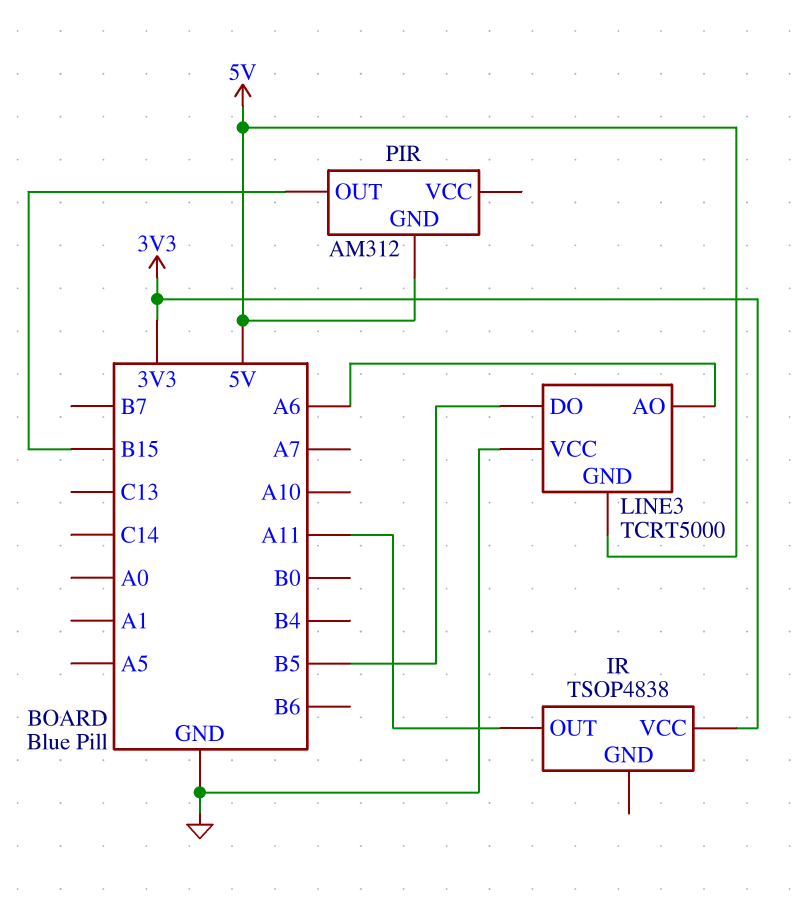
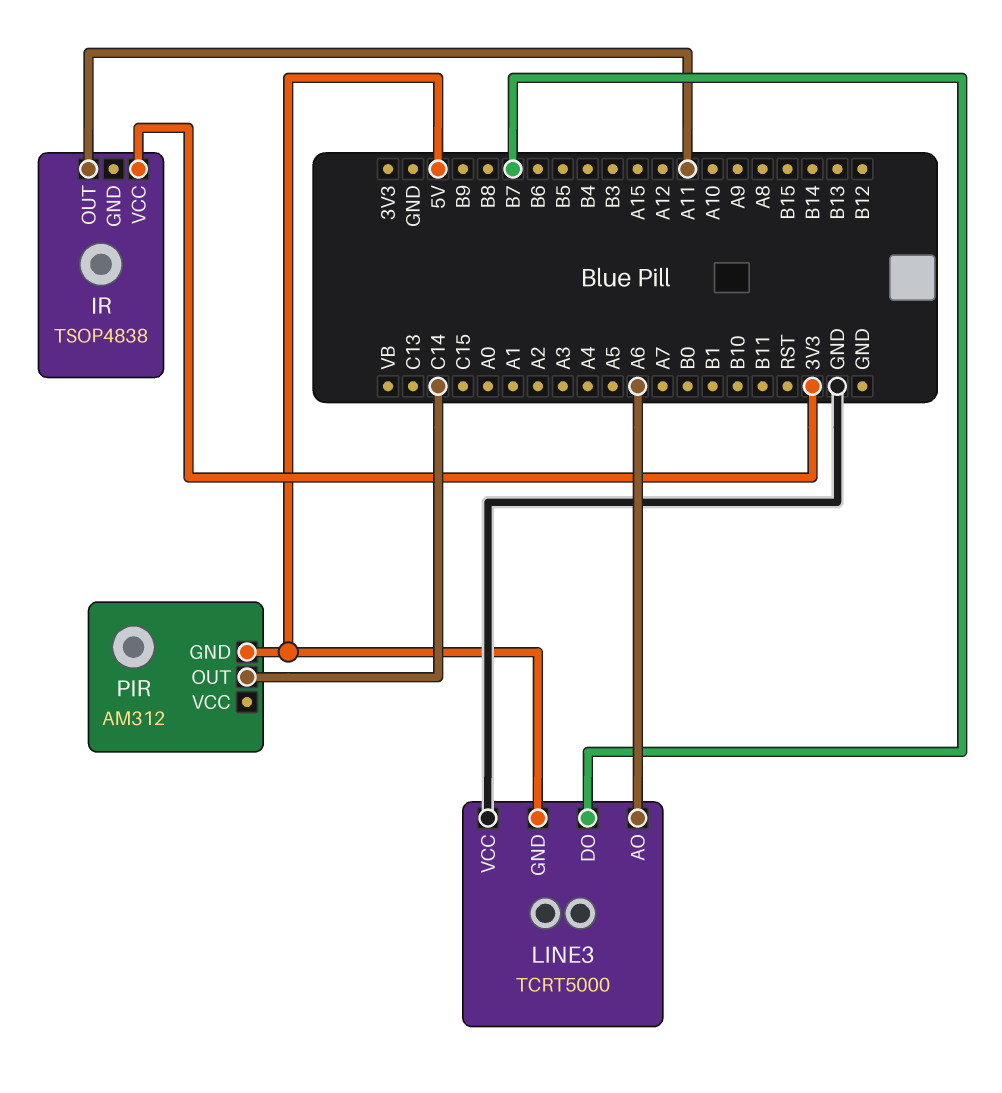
LINE3 pin DO: B5 -> B7
PIR pin OUT: B15 -> C14

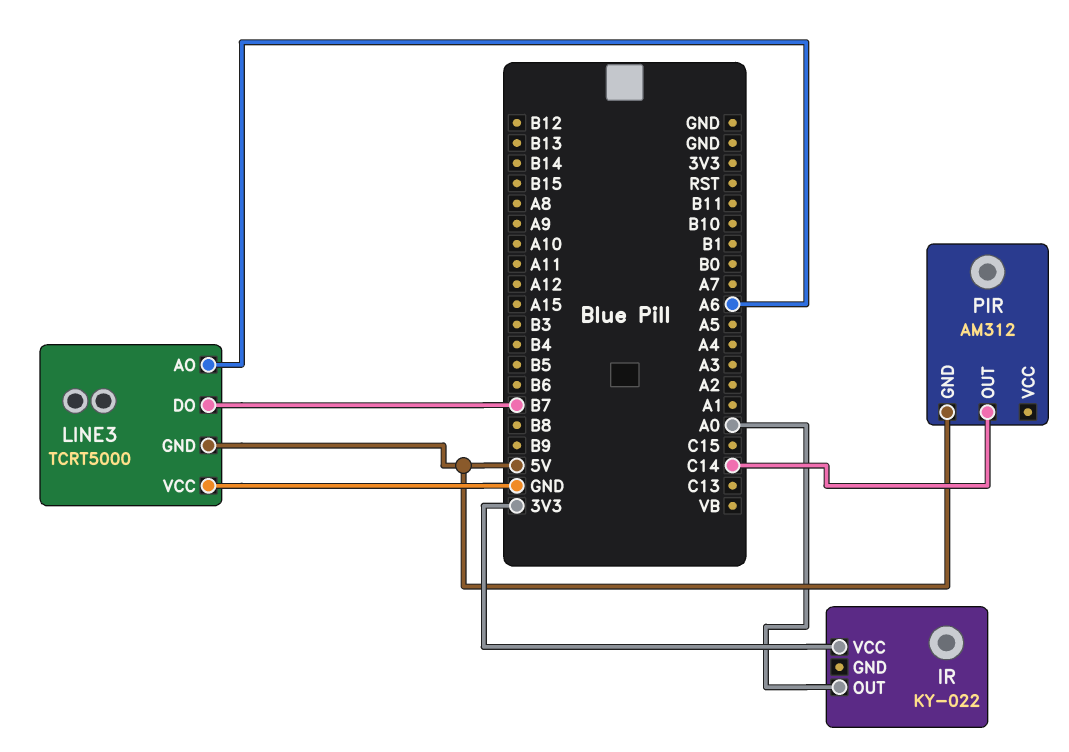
IR: TSOP4838 -> KY-022
IR pin OUT: A11 -> A0

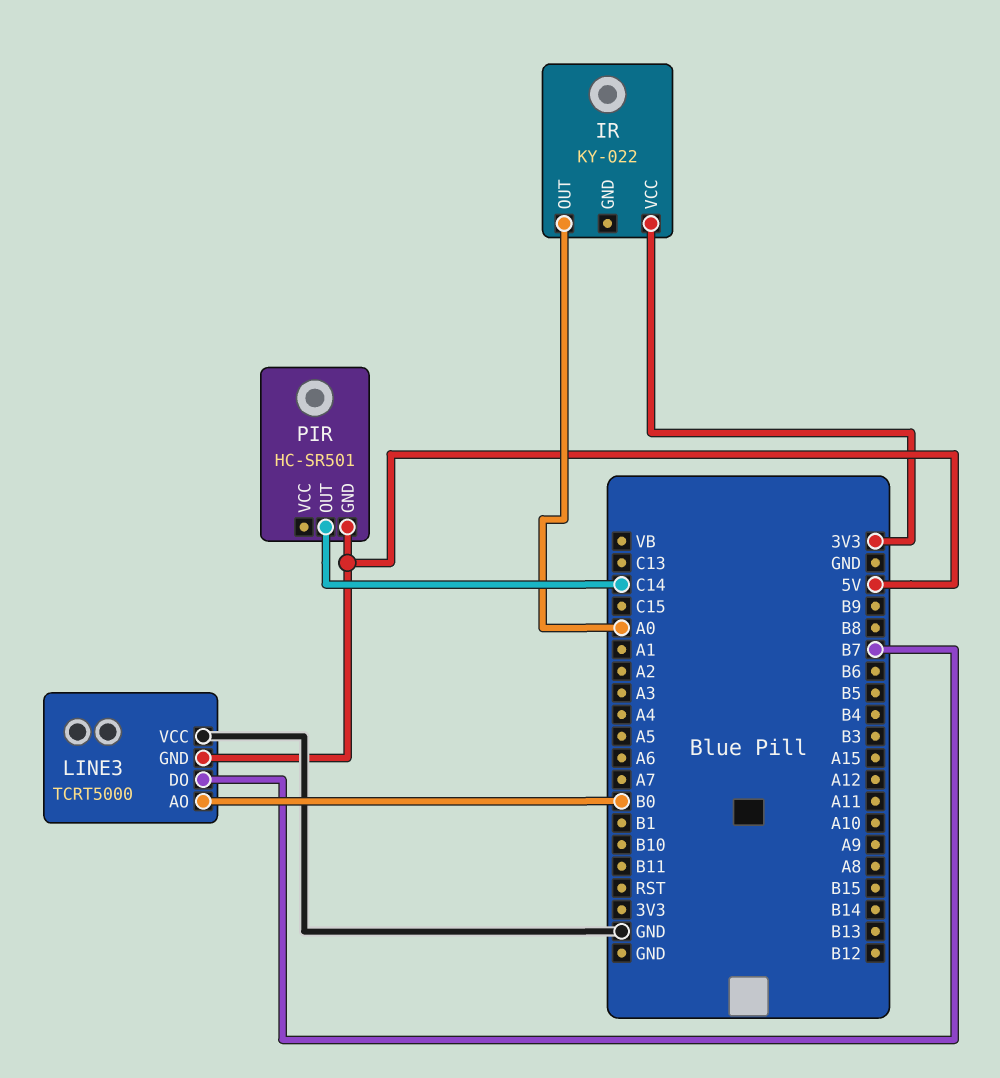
LINE3 pin AO: A6 -> B0
PIR: AM312 -> HC-SR501

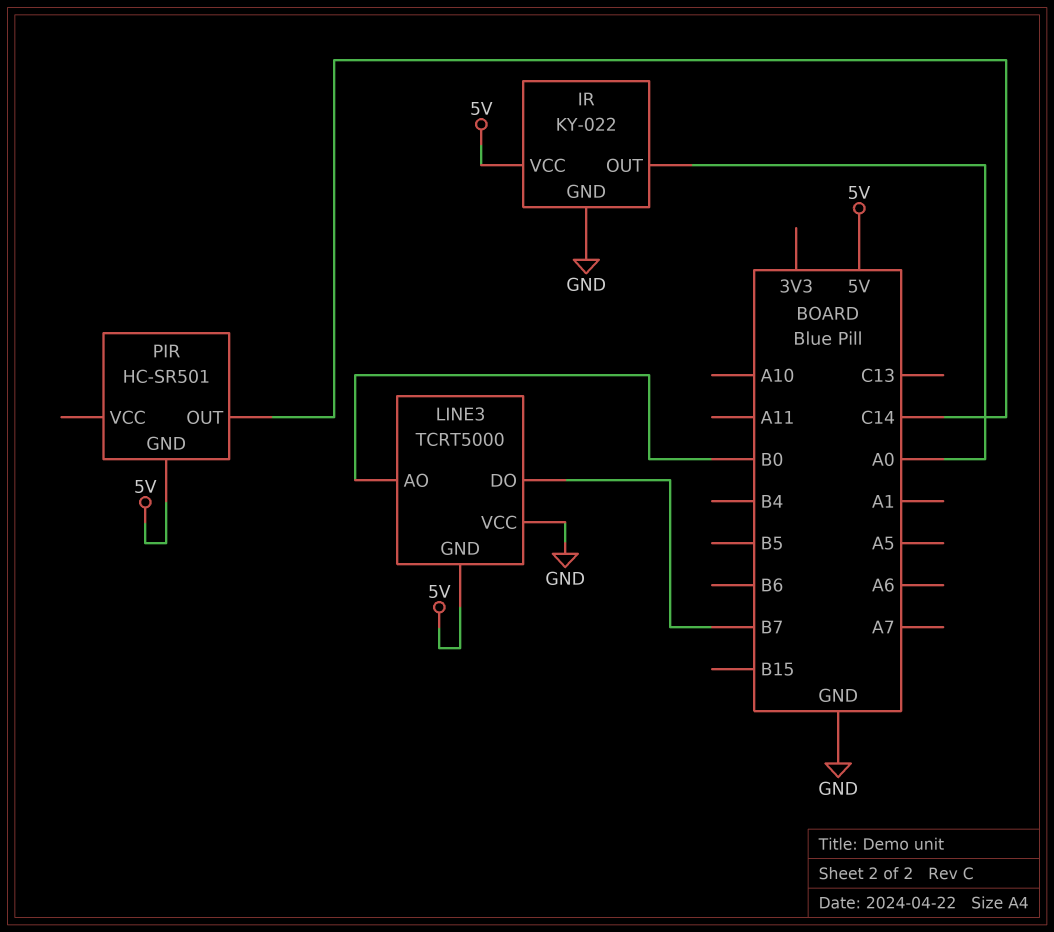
IR pin GND: none -> GND
IR pin VCC: 3V3 -> 5V

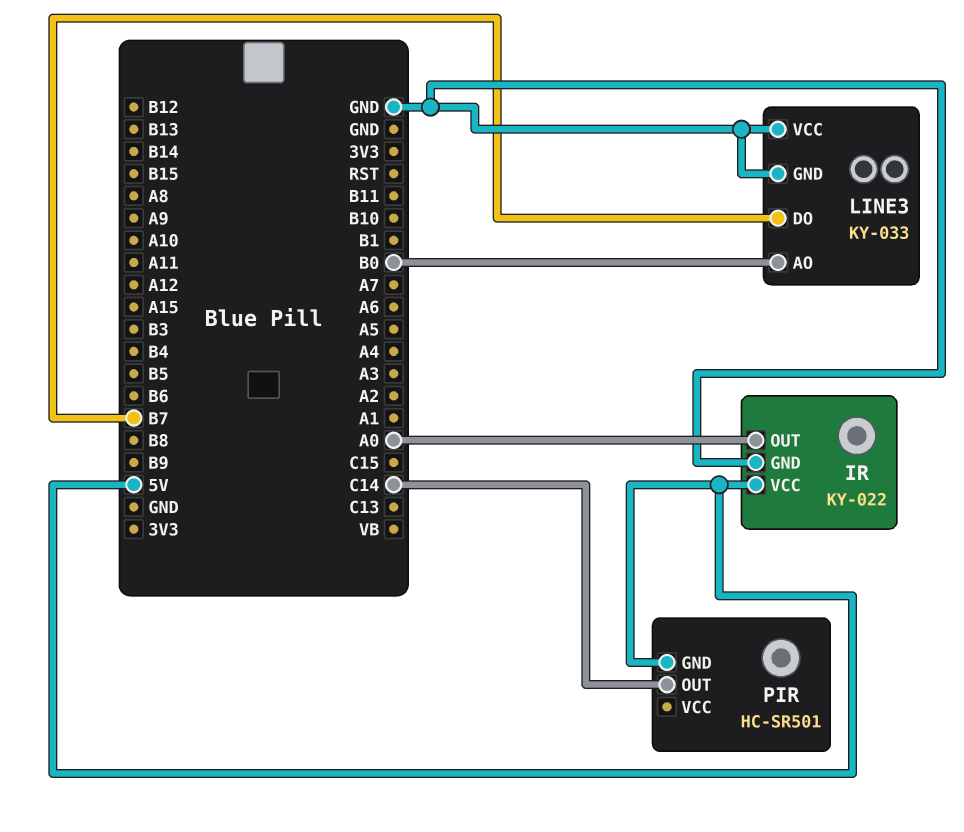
LINE3: TCRT5000 -> KY-033
LINE3 pin GND: 5V -> GND

